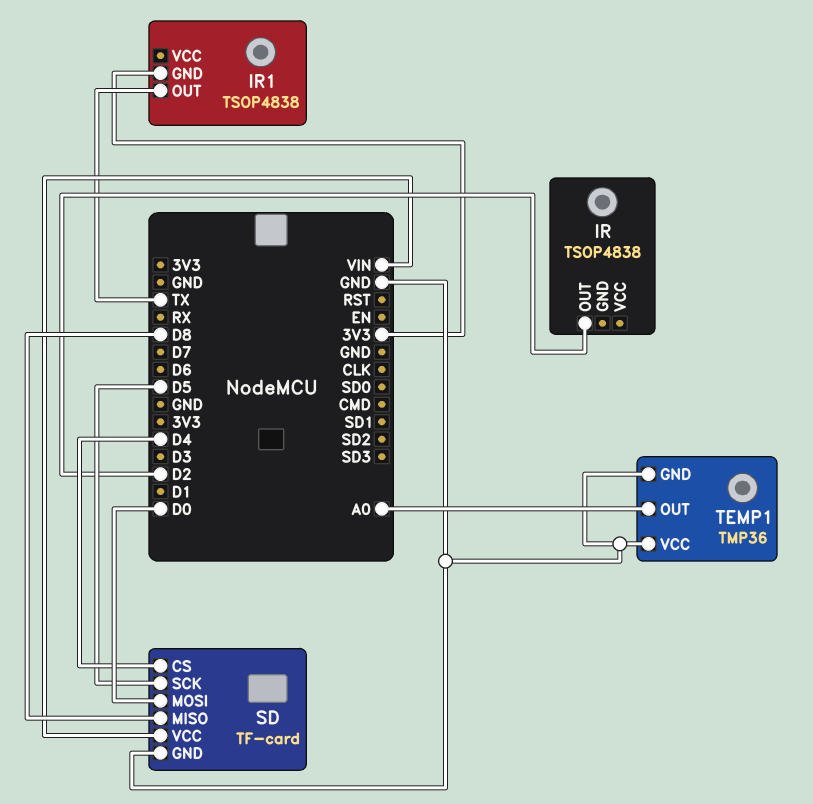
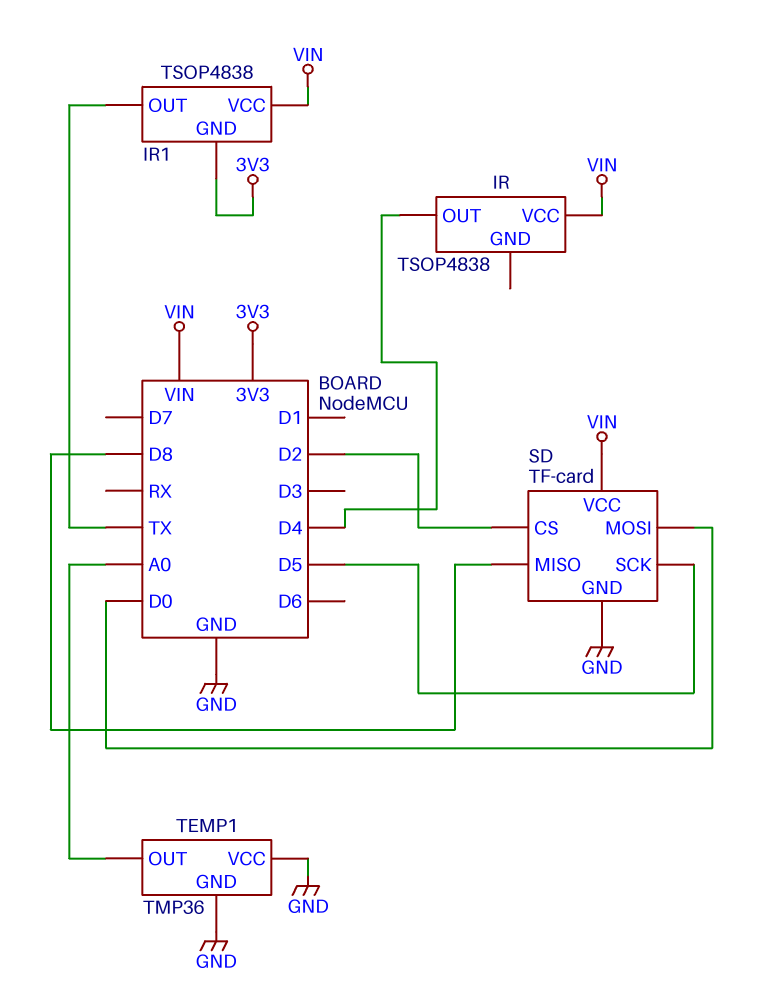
IR pin OUT: D2 -> D4
IR pin VCC: none -> VIN
IR1 pin VCC: none -> VIN
SD pin CS: D4 -> D2

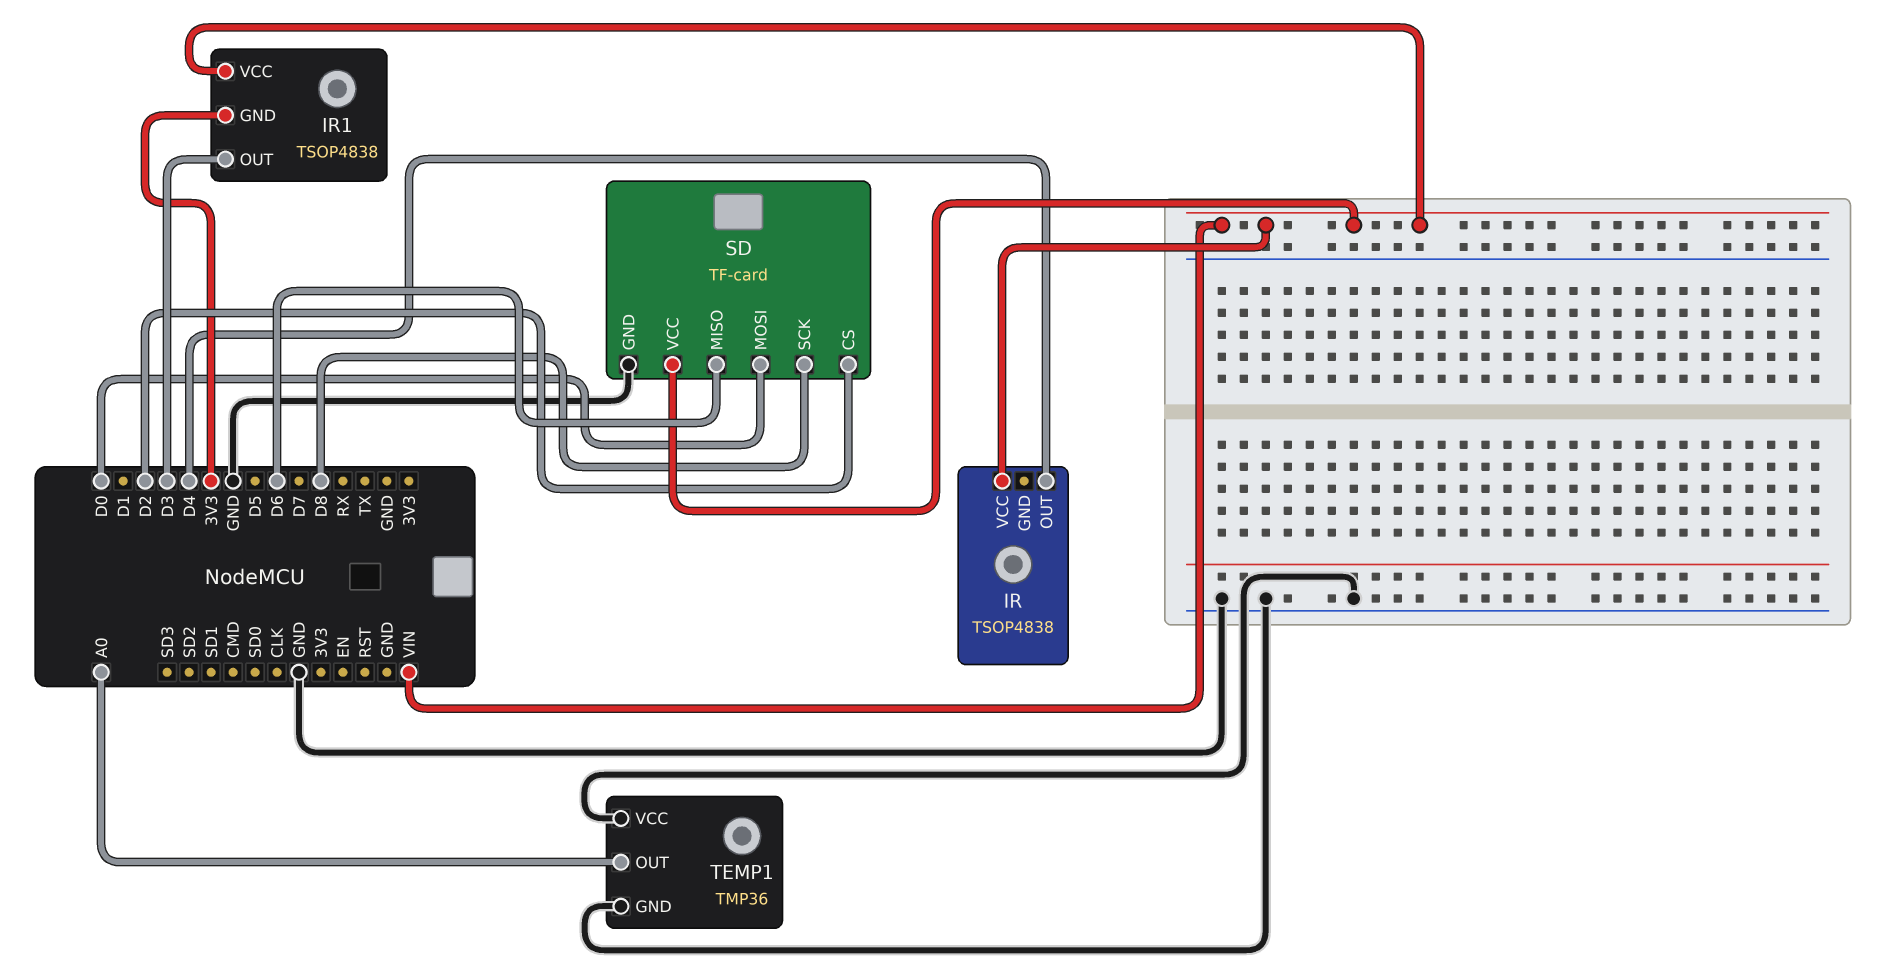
IR1 pin OUT: TX -> D3
SD pin MISO: D8 -> D6
SD pin SCK: D5 -> D8

